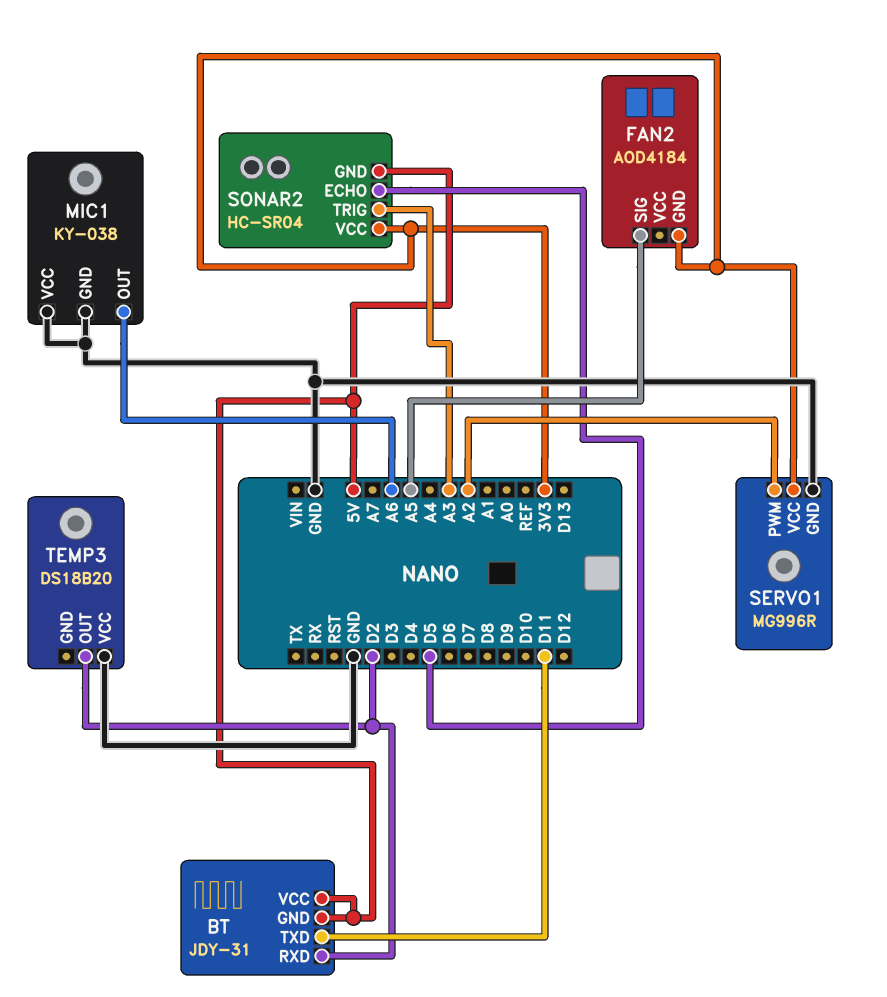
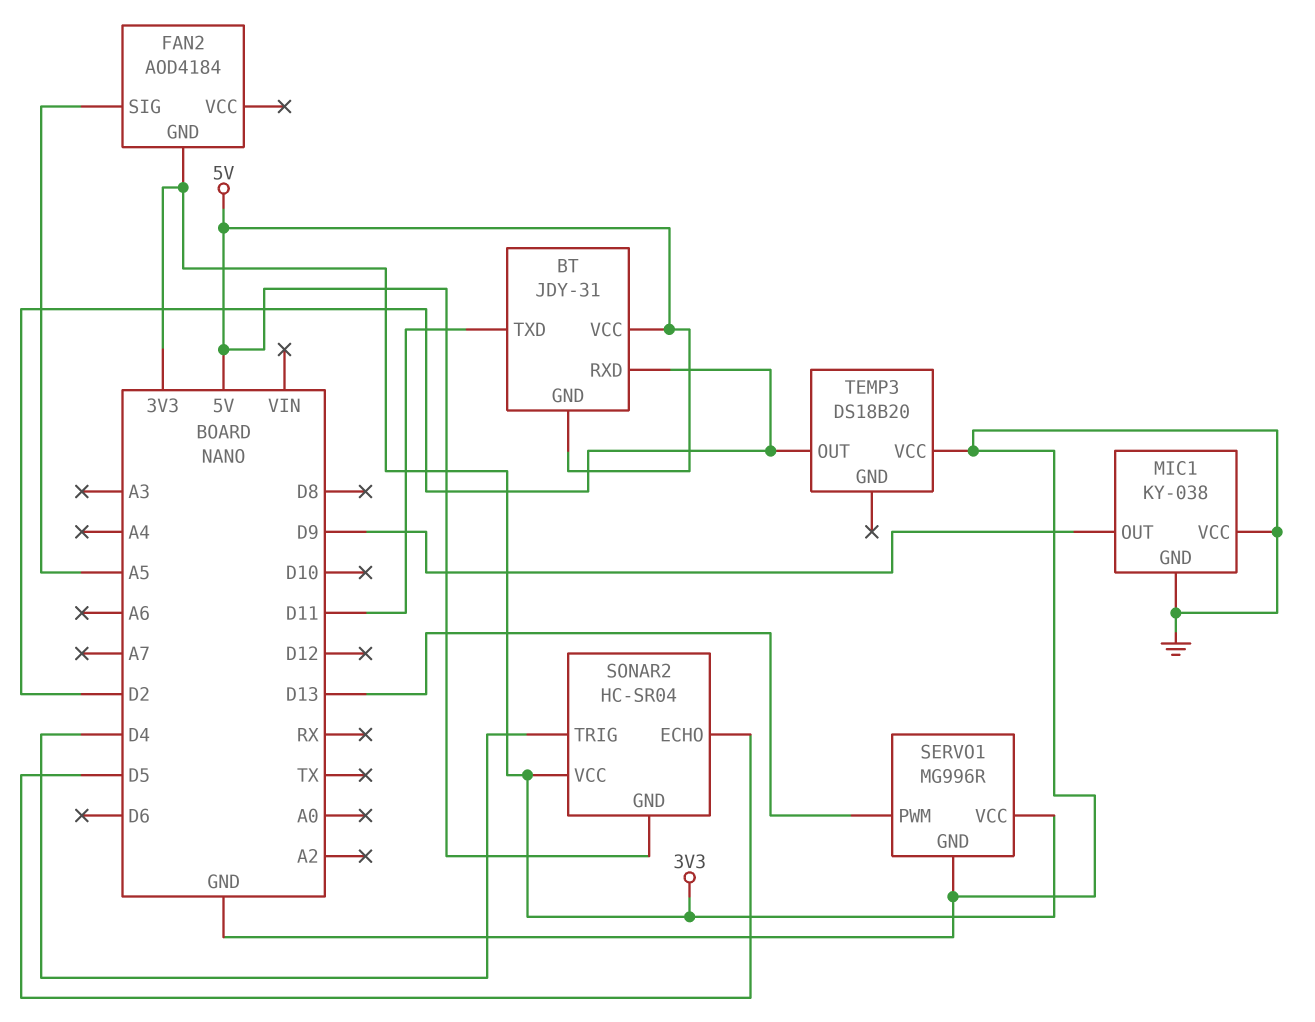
MIC1 pin OUT: A6 -> D9
SERVO1 pin PWM: A2 -> D13
SONAR2 pin TRIG: A3 -> D4

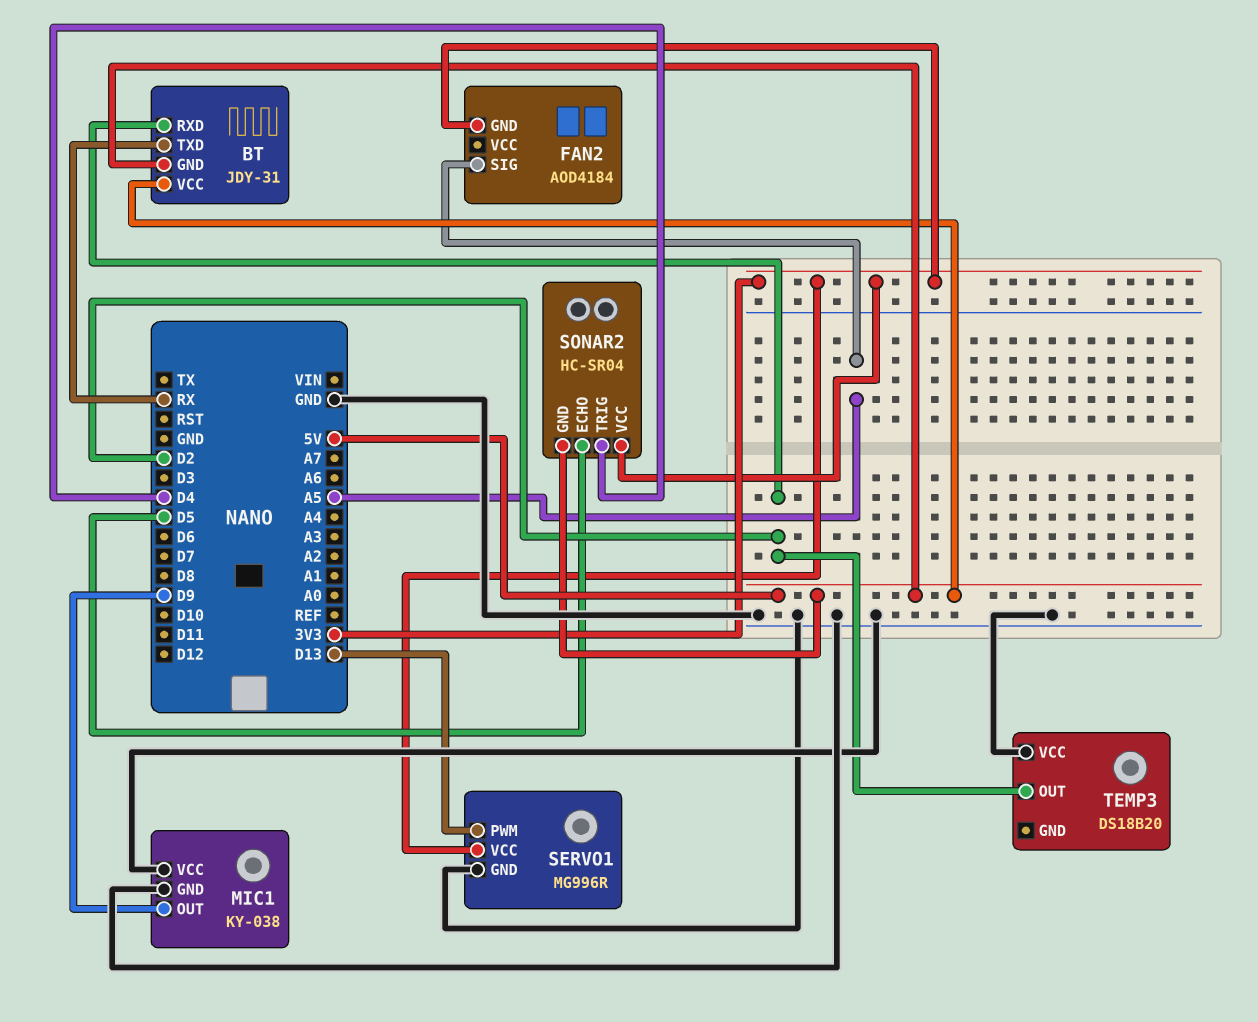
BT pin TXD: D11 -> RX

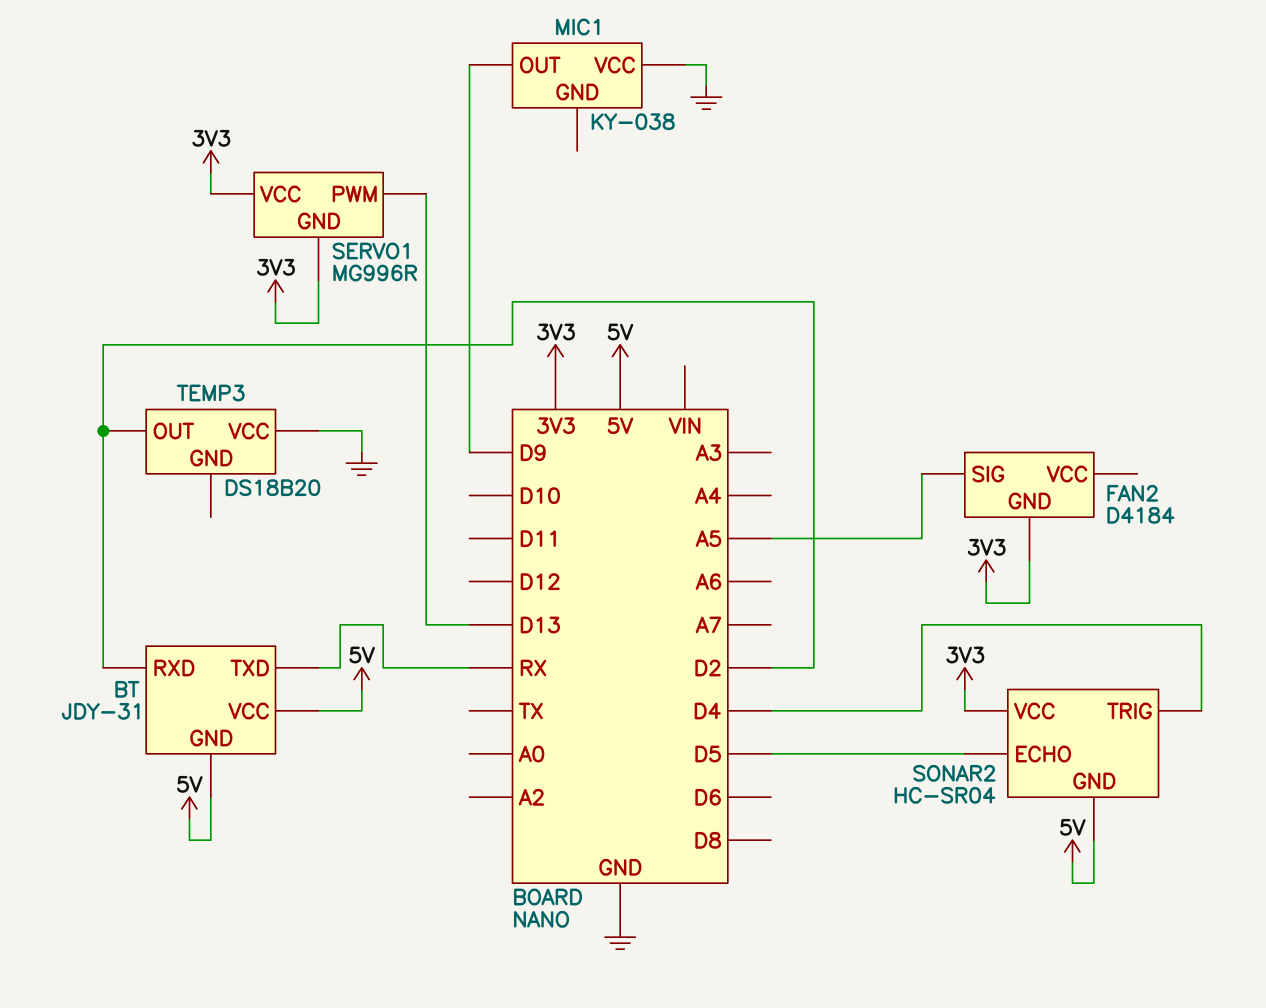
FAN2: AOD4184 -> D4184
MIC1 pin GND: GND -> none
SERVO1 pin GND: GND -> 3V3

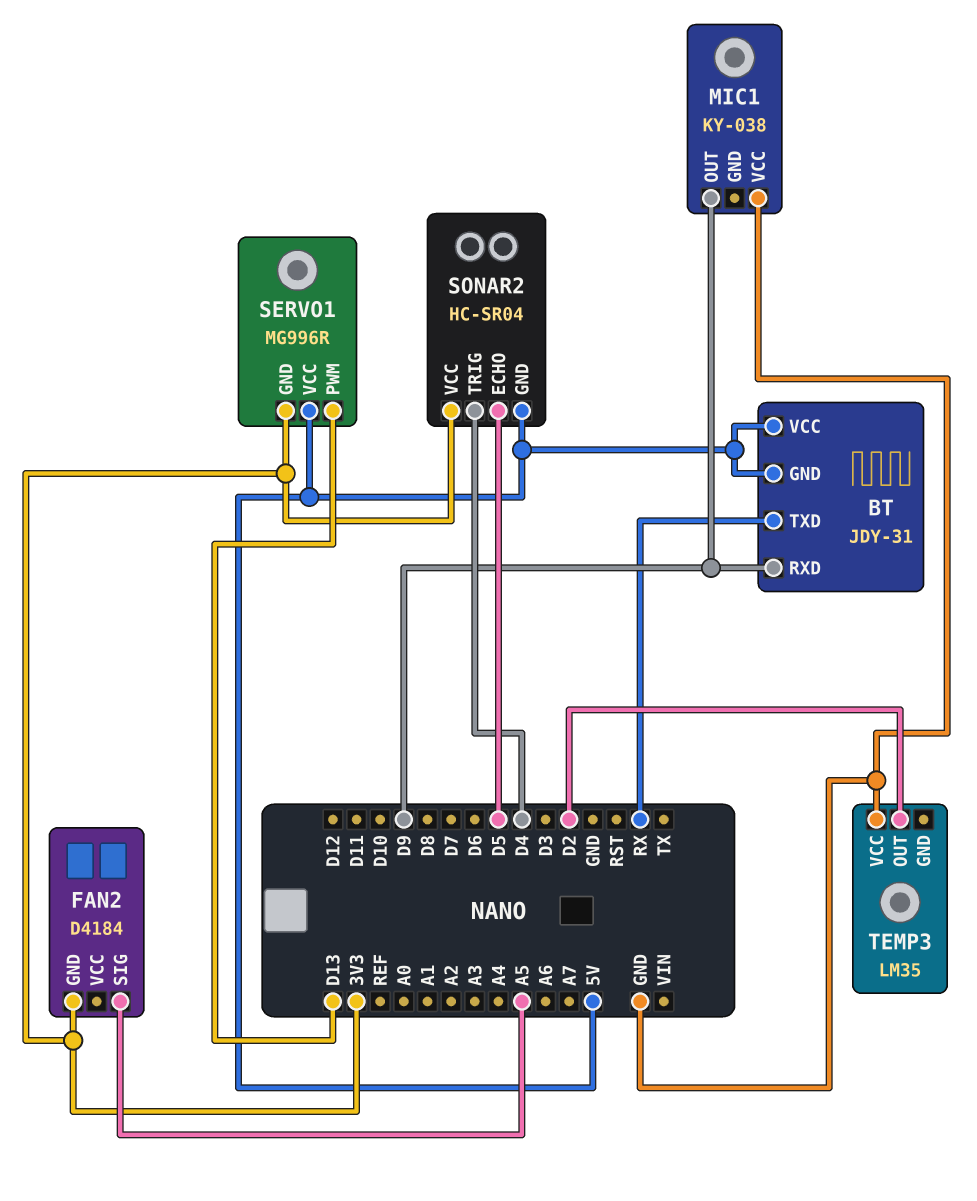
BT pin RXD: D2 -> D9
SERVO1 pin VCC: 3V3 -> 5V
TEMP3: DS18B20 -> LM35

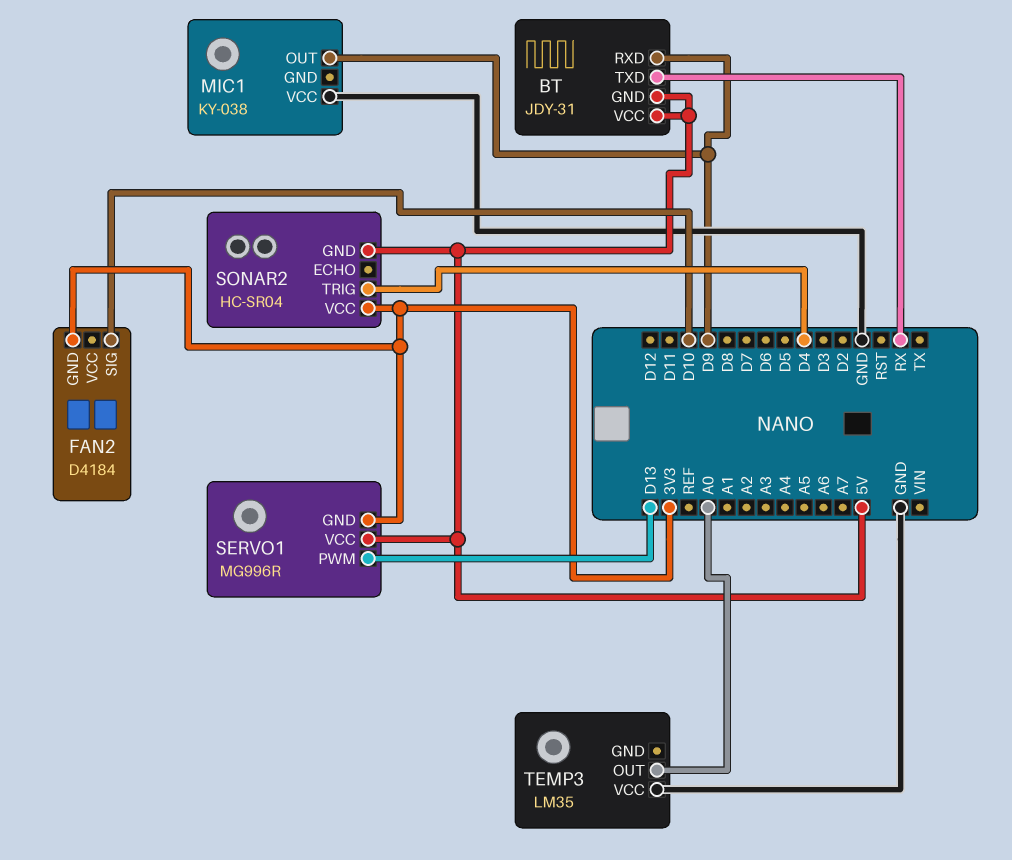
FAN2 pin SIG: A5 -> D10
SONAR2 pin ECHO: D5 -> none
TEMP3 pin OUT: D2 -> A0

